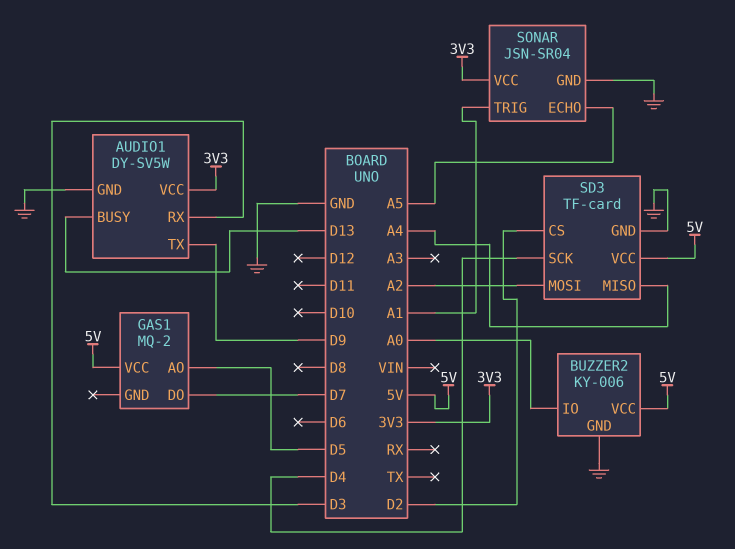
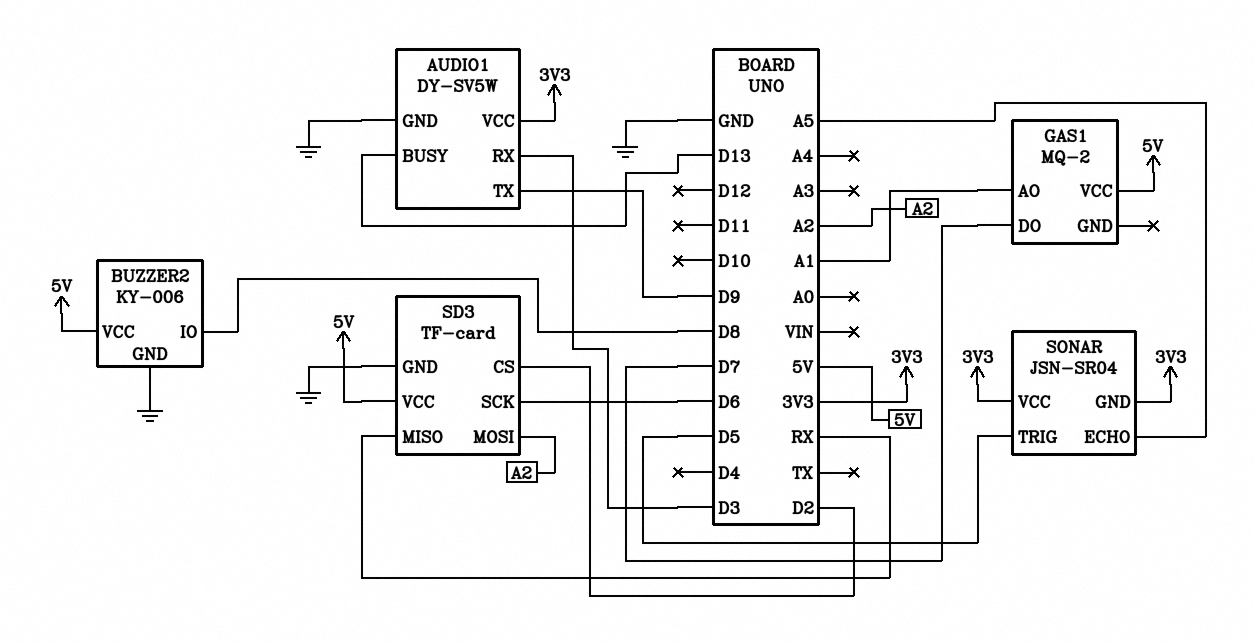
BUZZER2 pin IO: A0 -> D8
GAS1 pin AO: D5 -> A1
SD3 pin MISO: A4 -> RX
SD3 pin SCK: D4 -> D6
SONAR pin GND: GND -> 3V3
SONAR pin TRIG: A1 -> D5

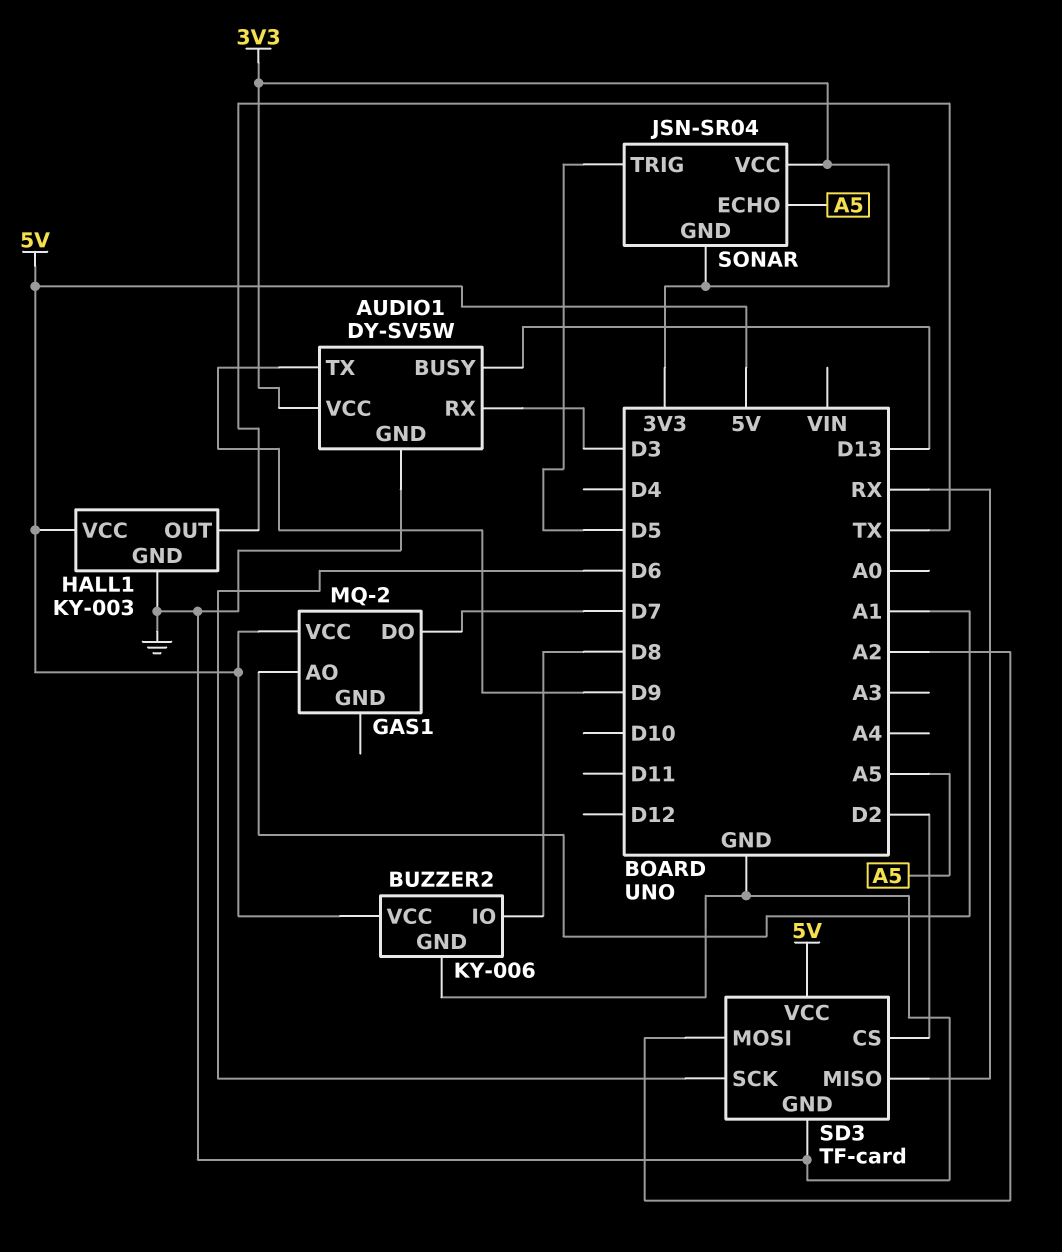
HALL1: none -> KY-003
HALL1 pin GND: none -> GND
HALL1 pin OUT: none -> TX
HALL1 pin VCC: none -> 5V

